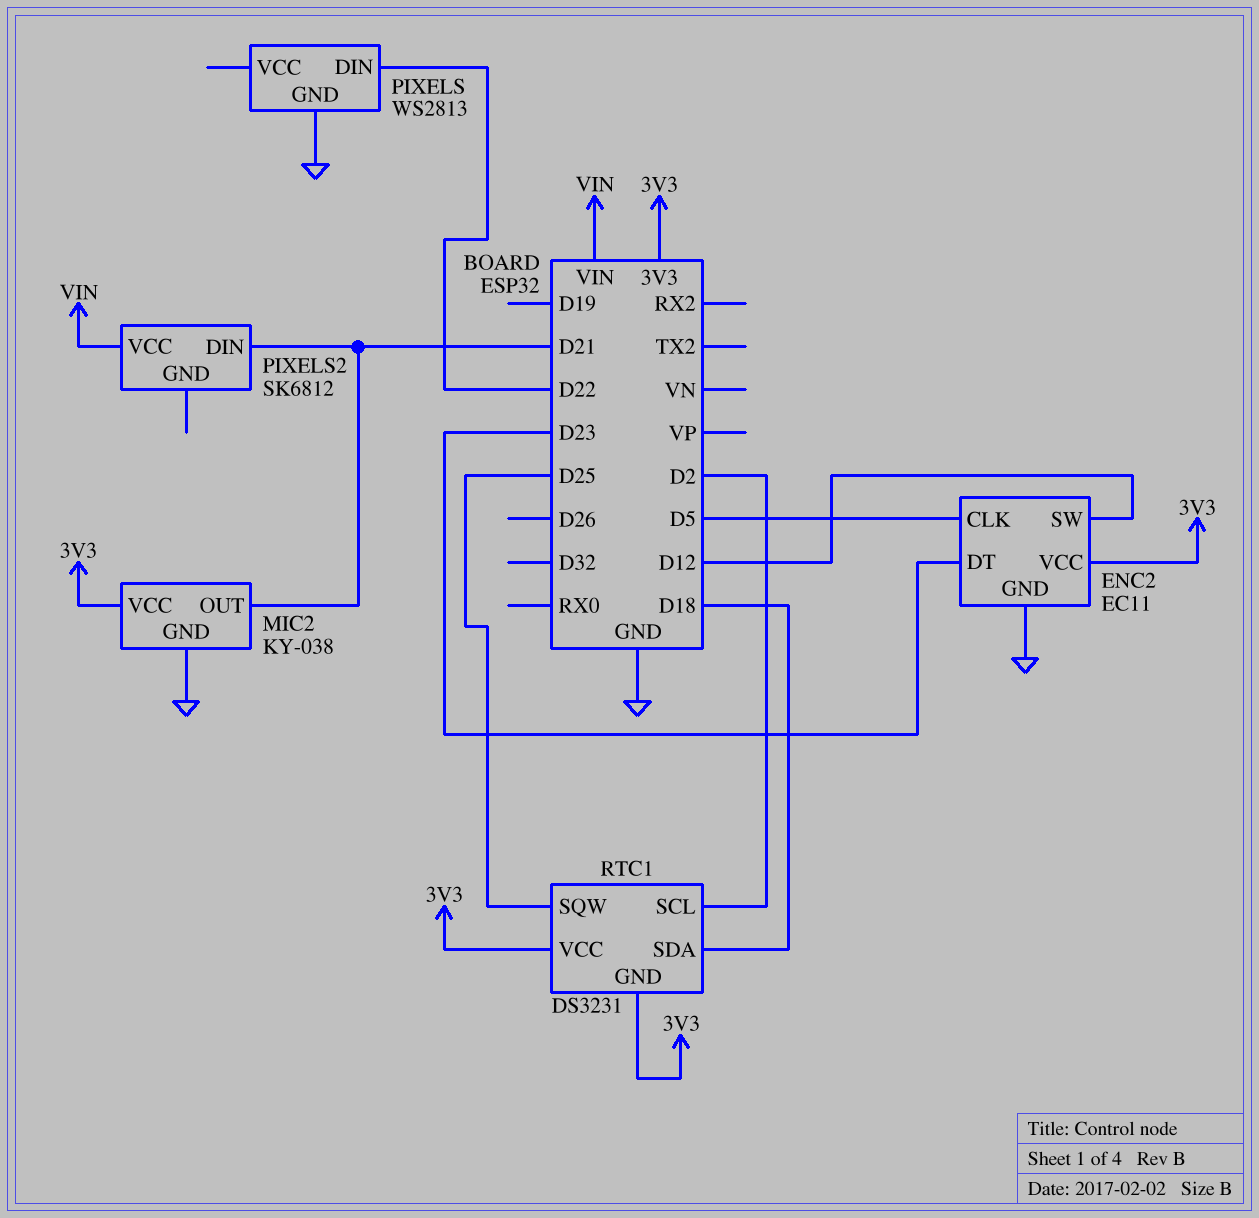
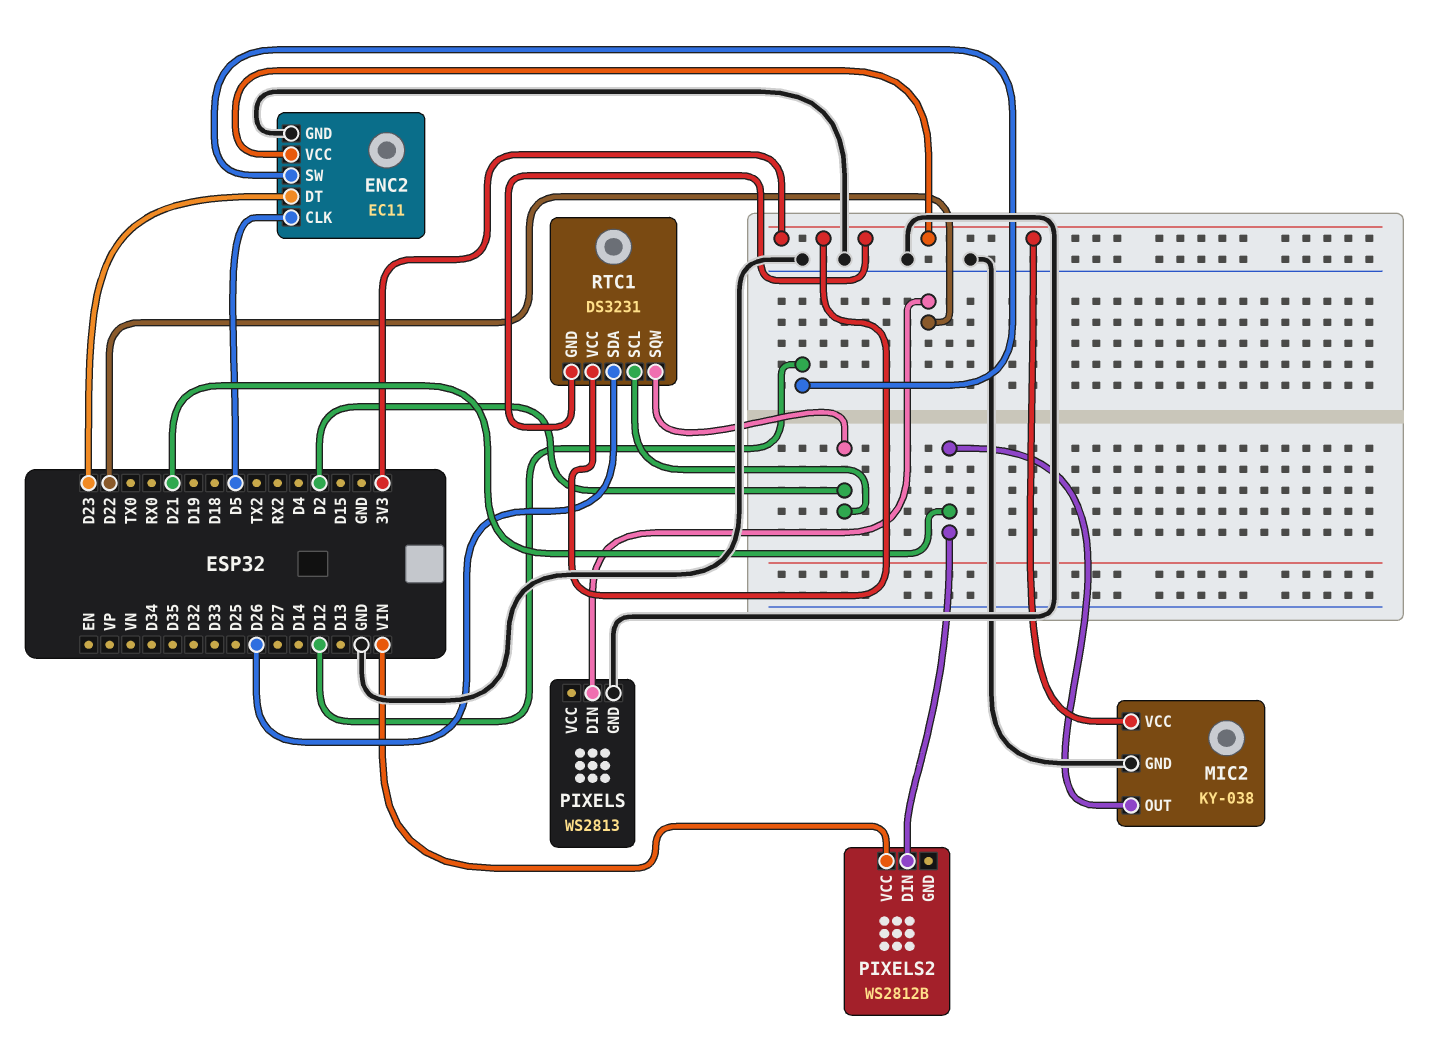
PIXELS2: SK6812 -> WS2812B
RTC1 pin SDA: D18 -> D26
RTC1 pin SQW: D25 -> D2

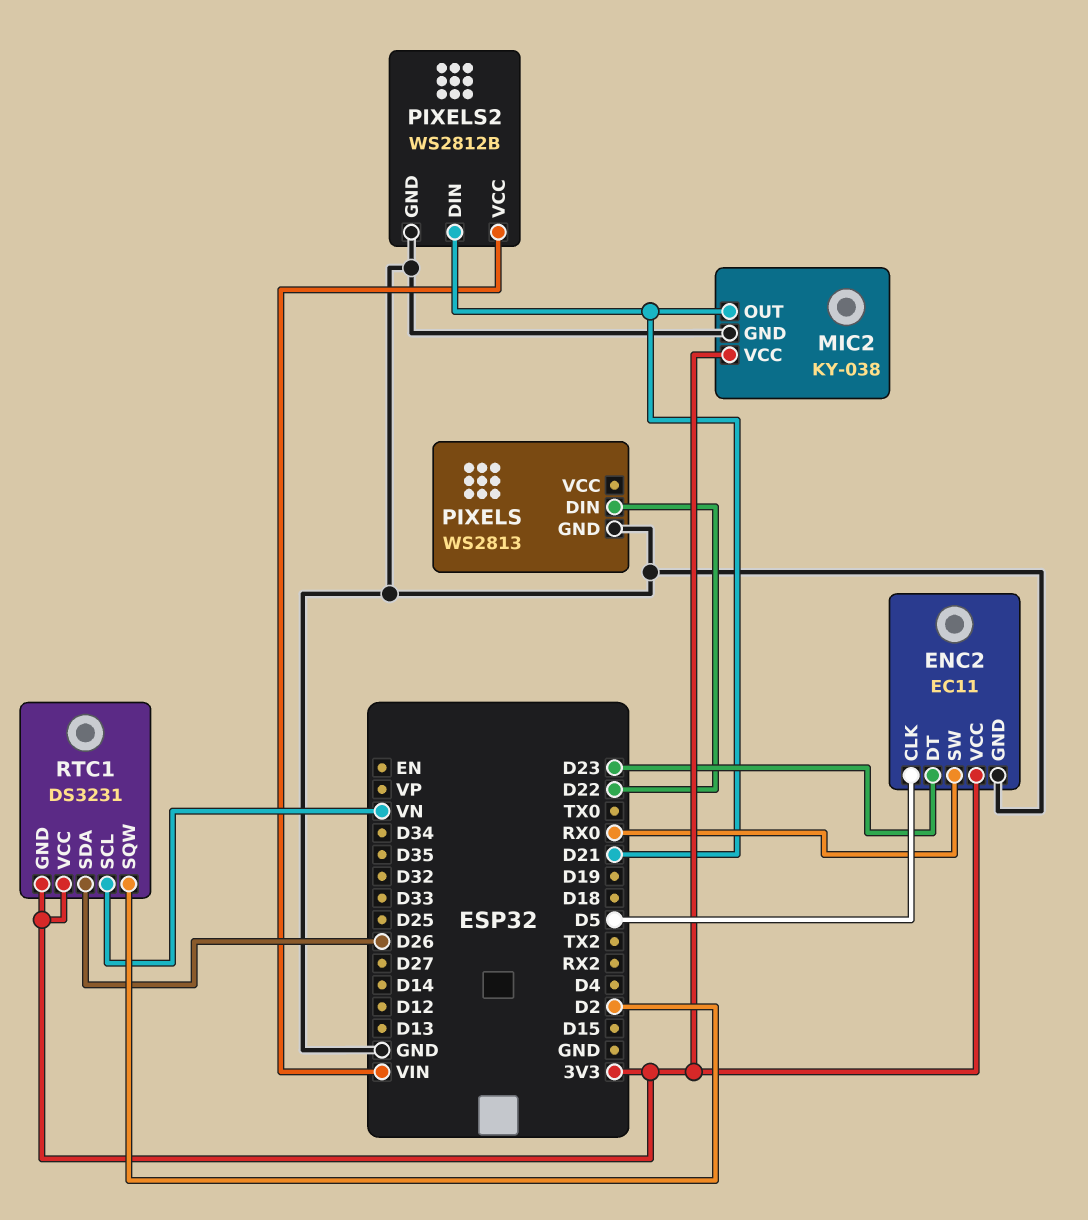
ENC2 pin SW: D12 -> RX0
PIXELS2 pin GND: none -> GND
RTC1 pin SCL: D2 -> VN

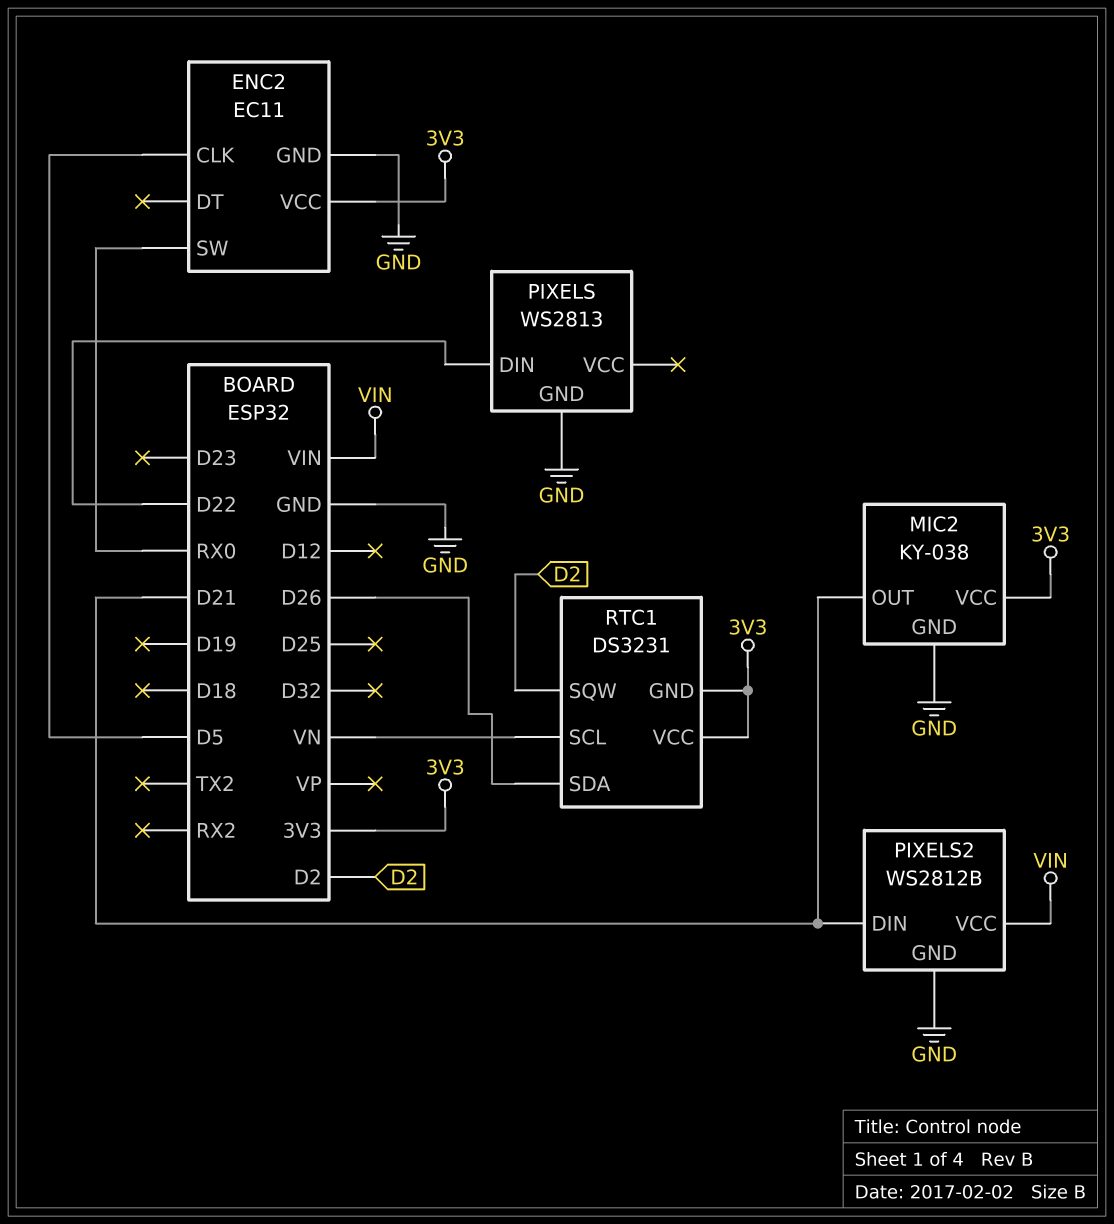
ENC2 pin DT: D23 -> none

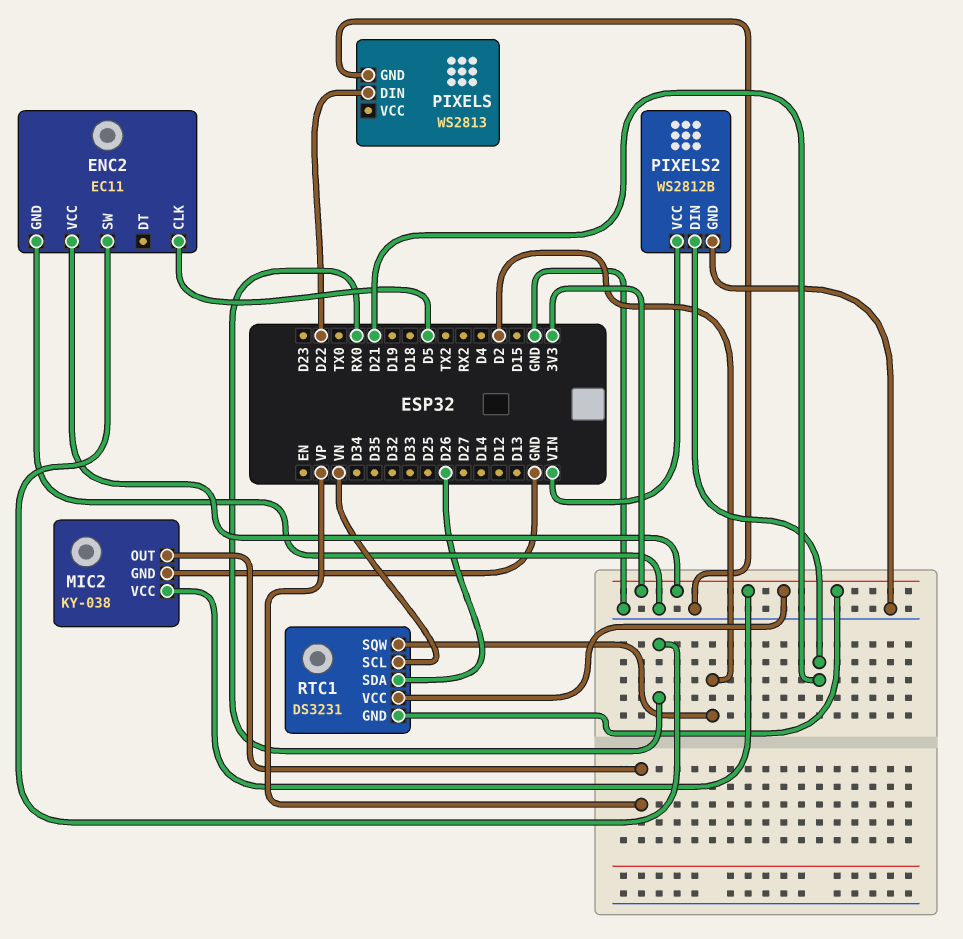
MIC2 pin OUT: D21 -> VP

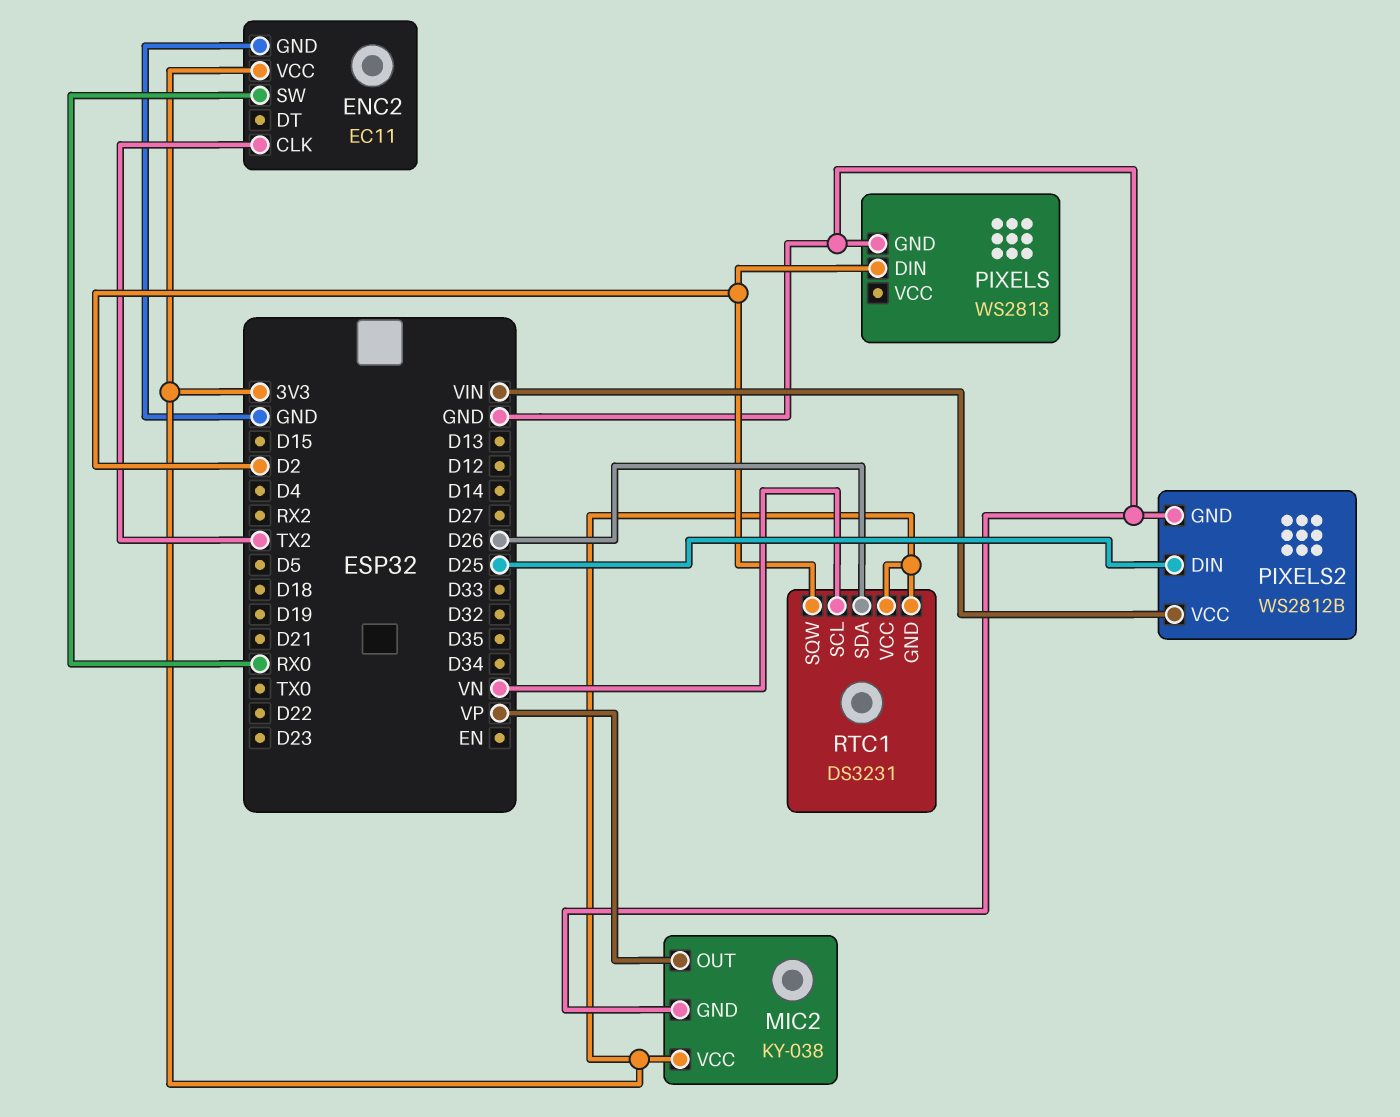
ENC2 pin CLK: D5 -> TX2
PIXELS pin DIN: D22 -> D2
PIXELS2 pin DIN: D21 -> D25

